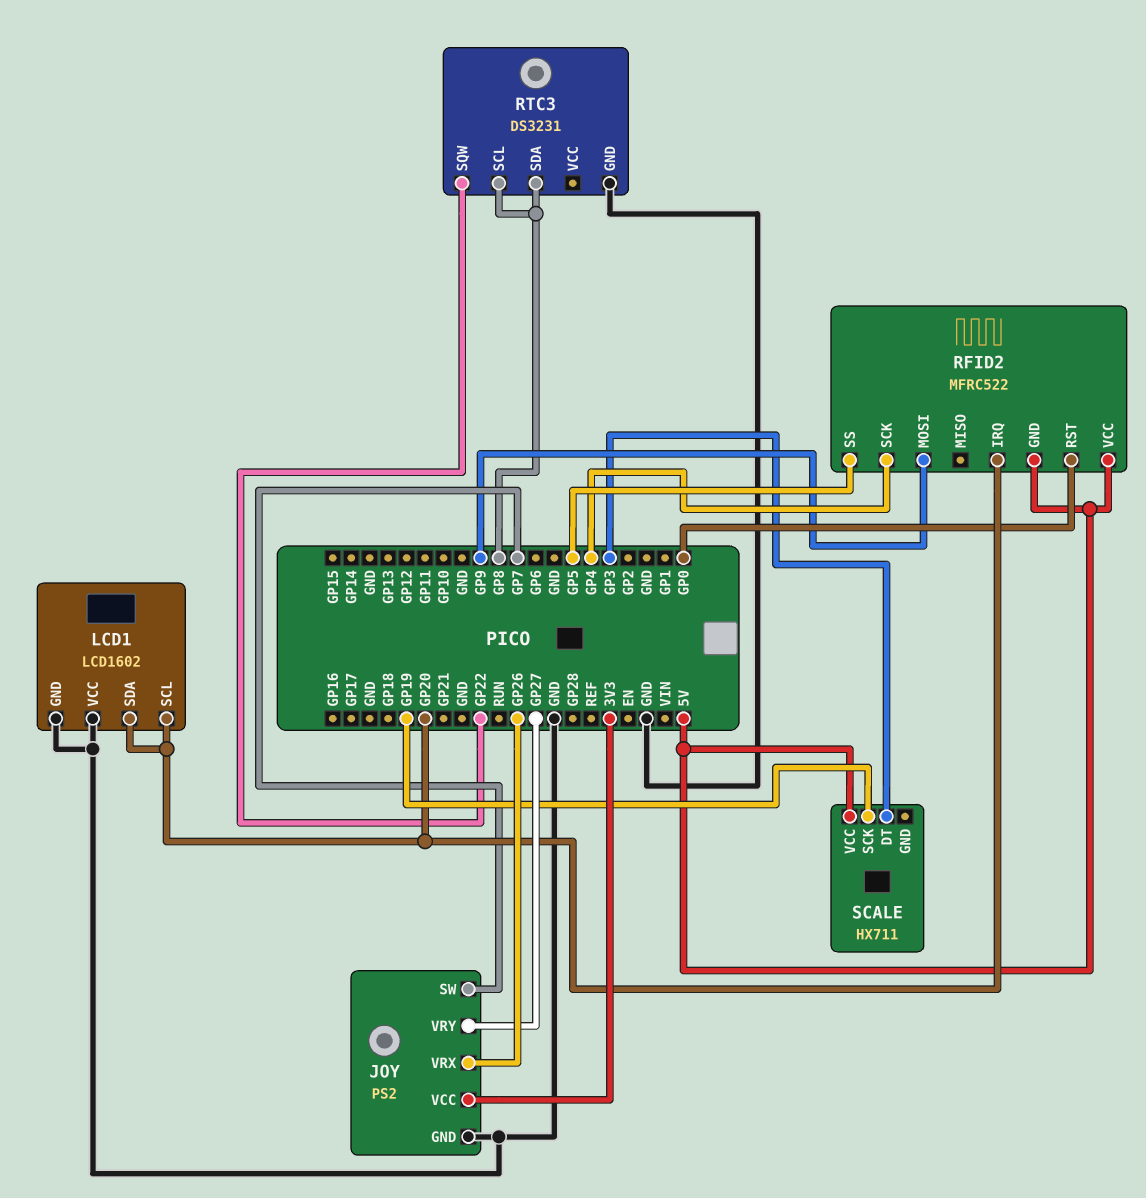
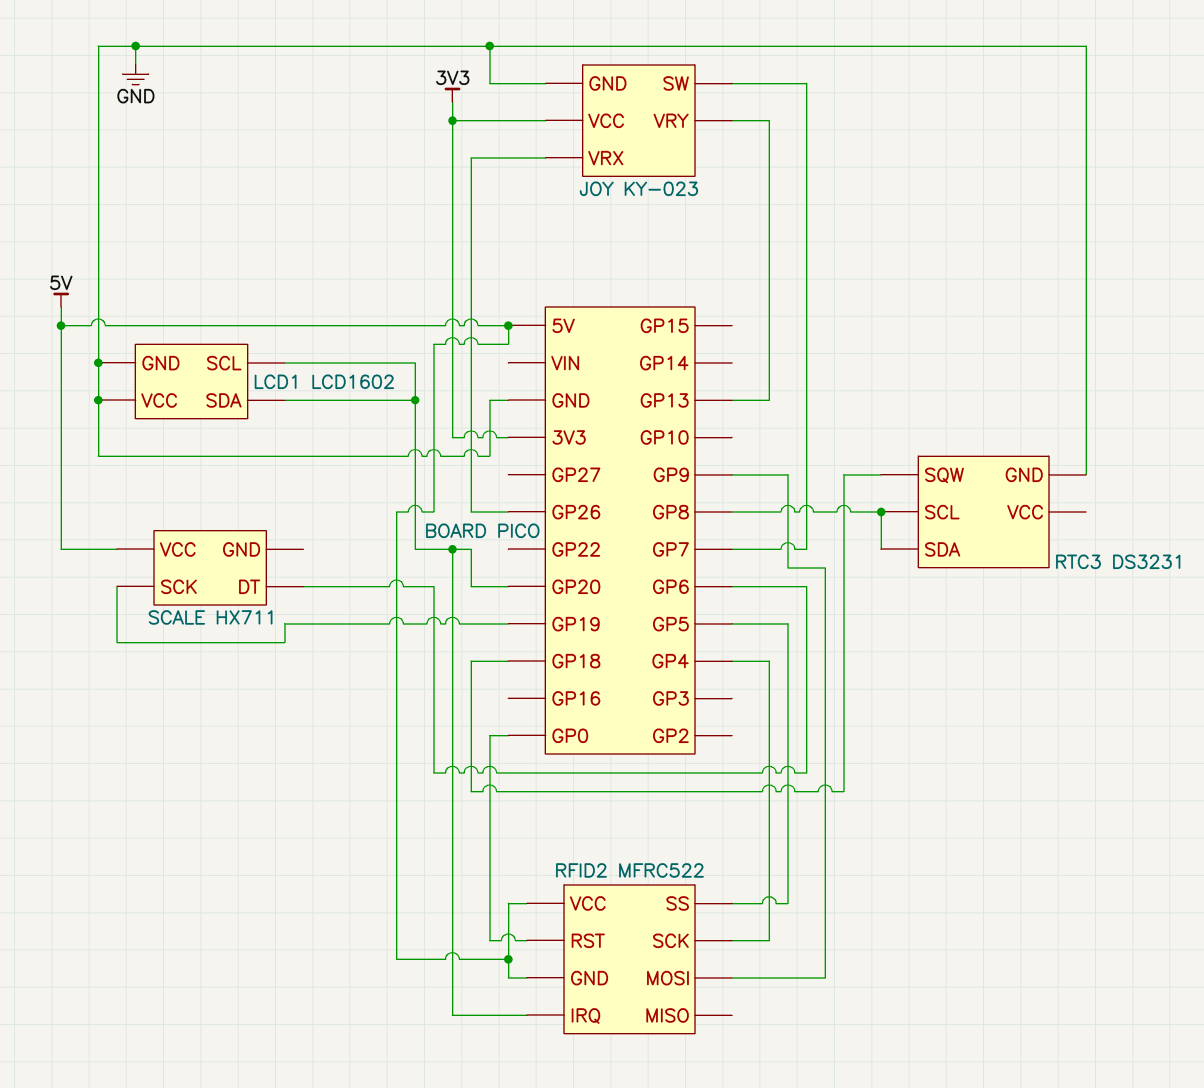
JOY: PS2 -> KY-023
JOY pin VRY: GP27 -> GP13
RTC3 pin SQW: GP22 -> GP18
SCALE pin DT: GP3 -> GP6

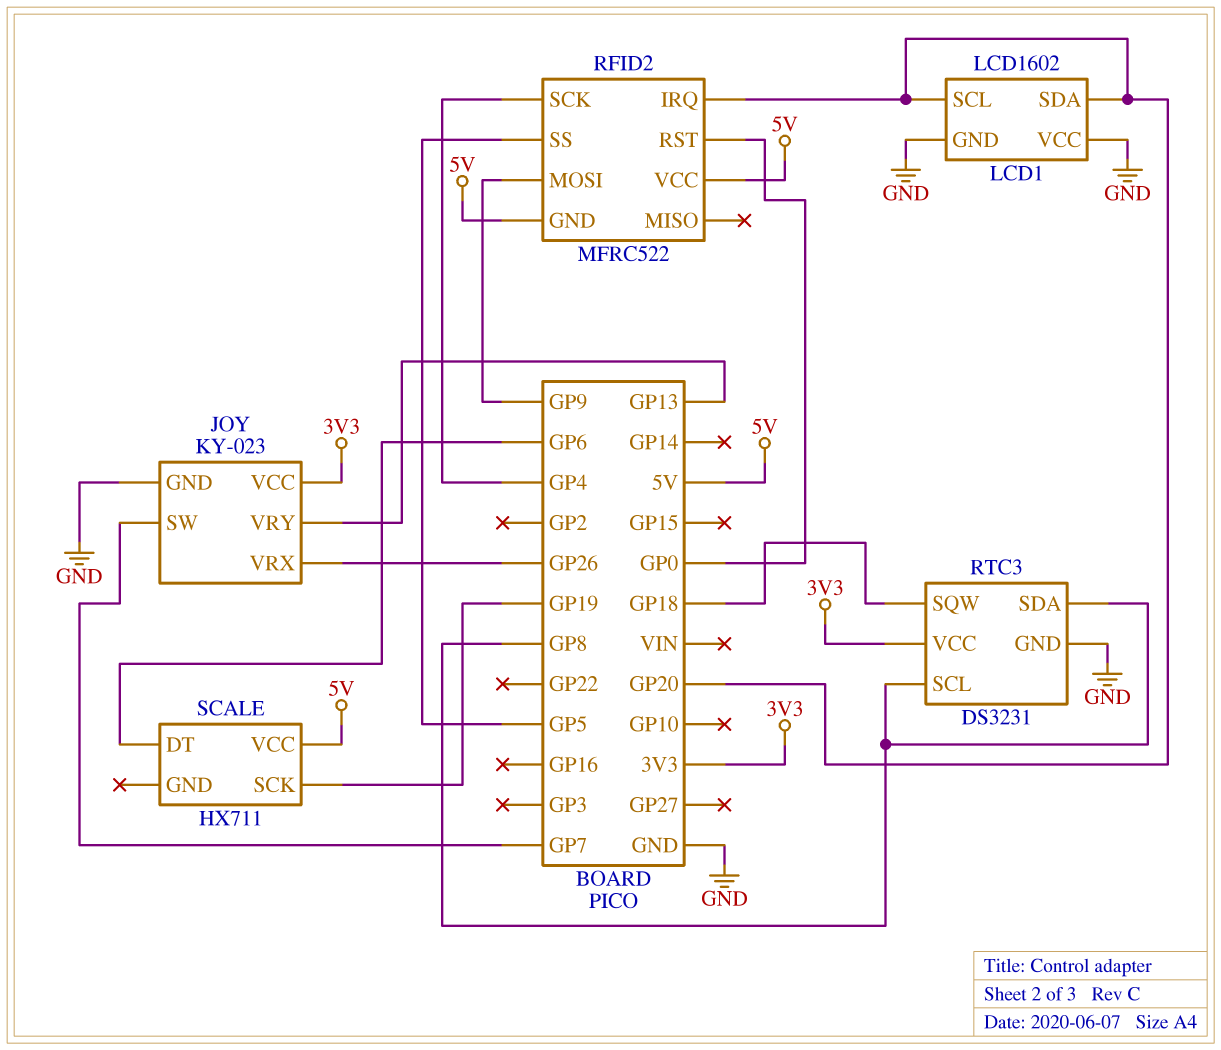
RTC3 pin VCC: none -> 3V3

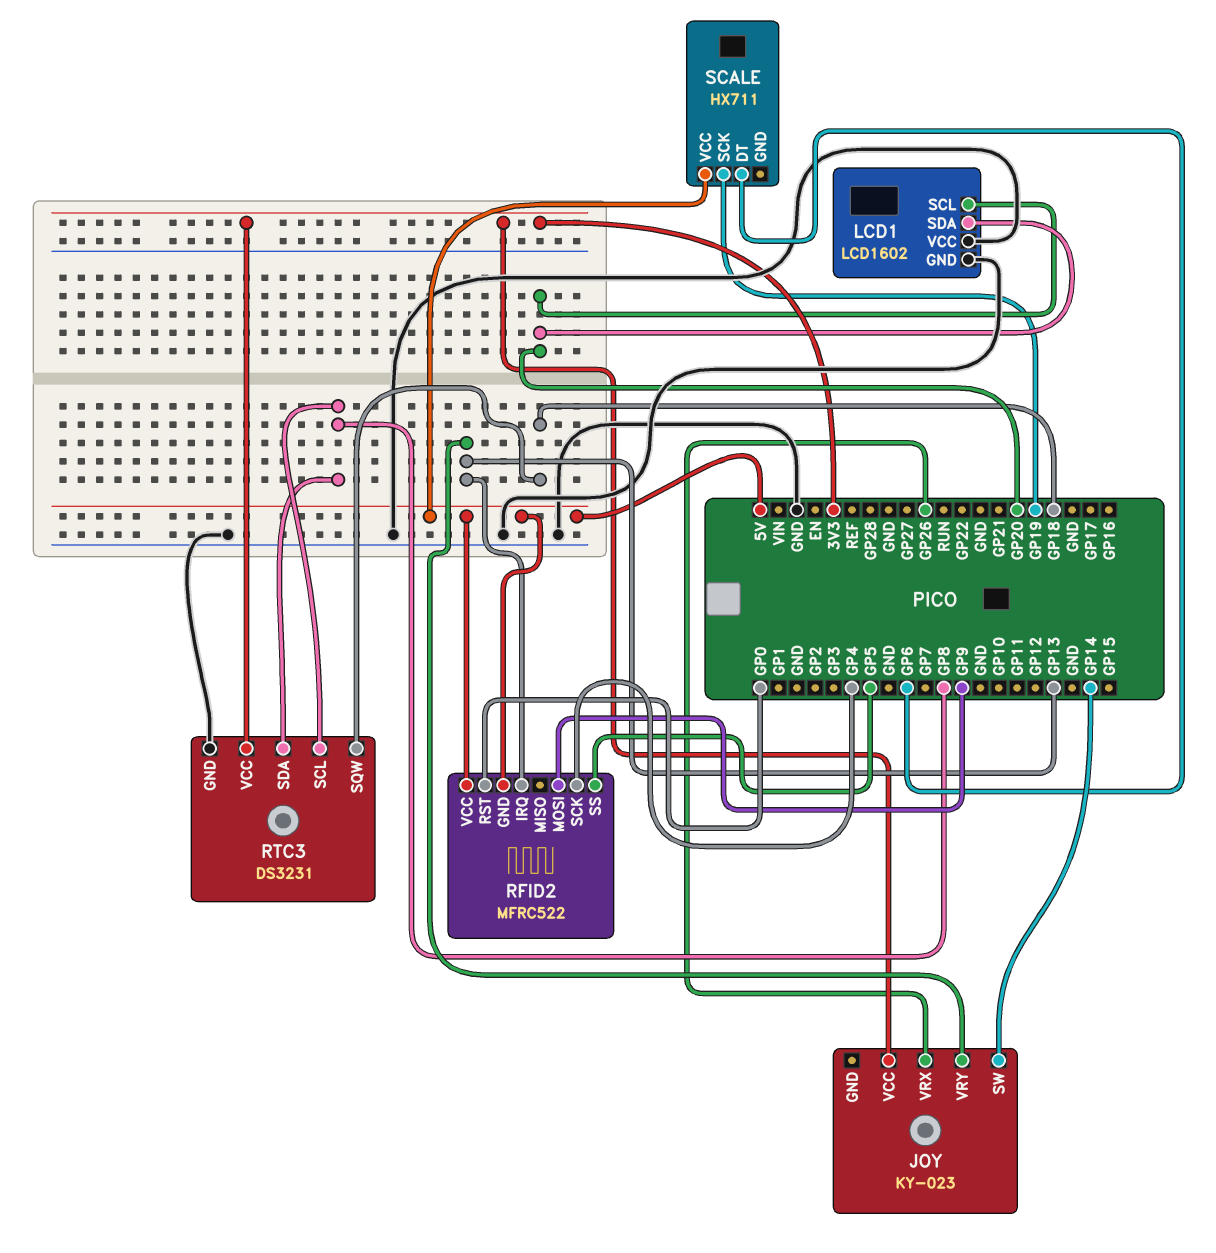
JOY pin GND: GND -> none
JOY pin SW: GP7 -> GP14
RFID2 pin IRQ: GP20 -> GP13

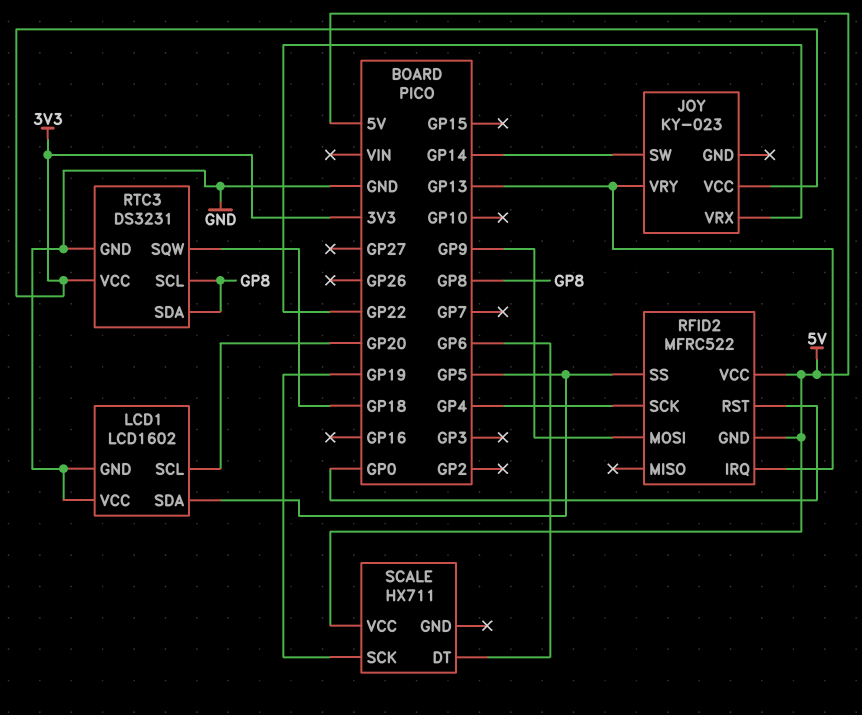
JOY pin VRX: GP26 -> GP22
LCD1 pin SDA: GP20 -> GP5

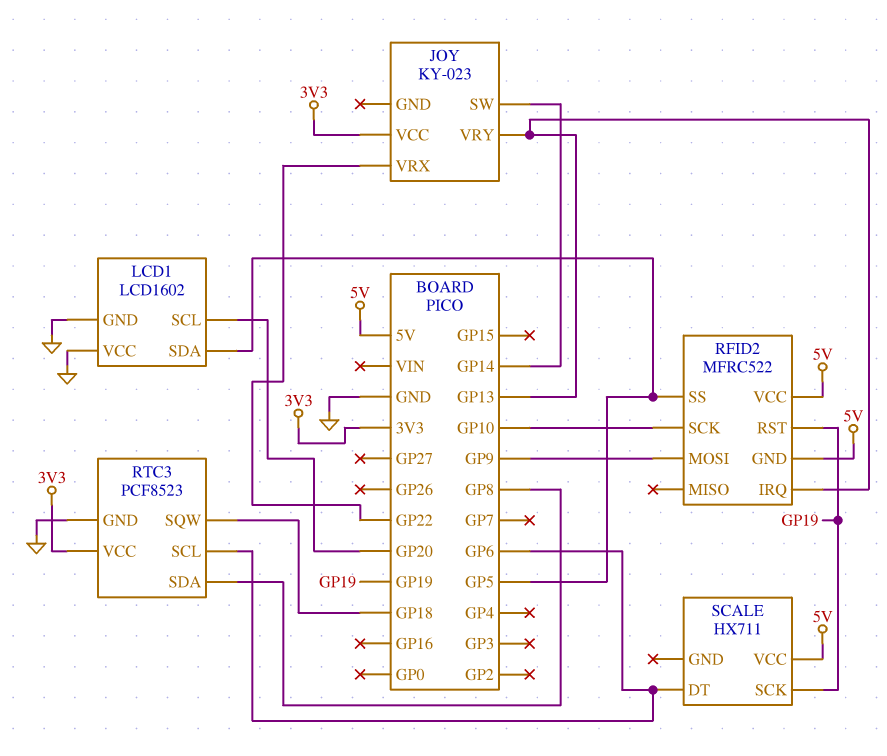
RFID2 pin RST: GP0 -> GP19
RFID2 pin SCK: GP4 -> GP10
RTC3: DS3231 -> PCF8523
RTC3 pin SCL: GP8 -> GP6

